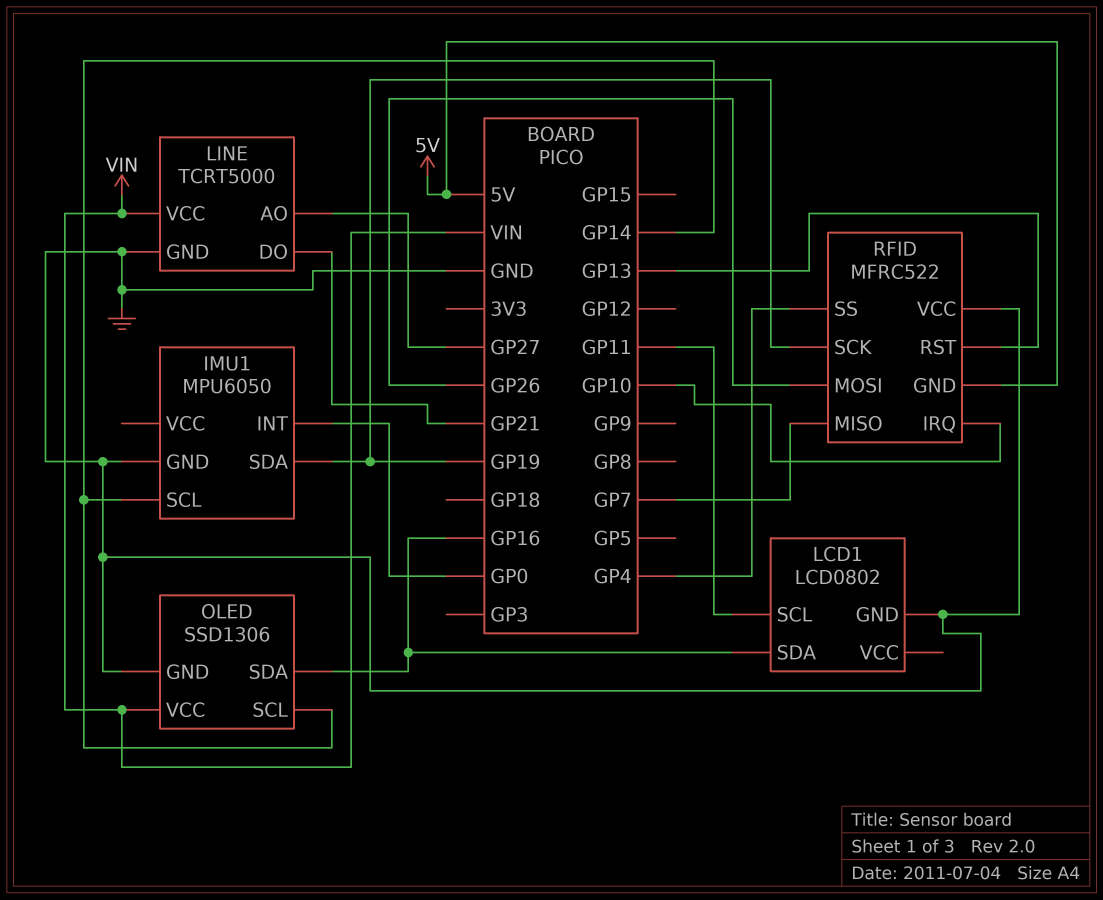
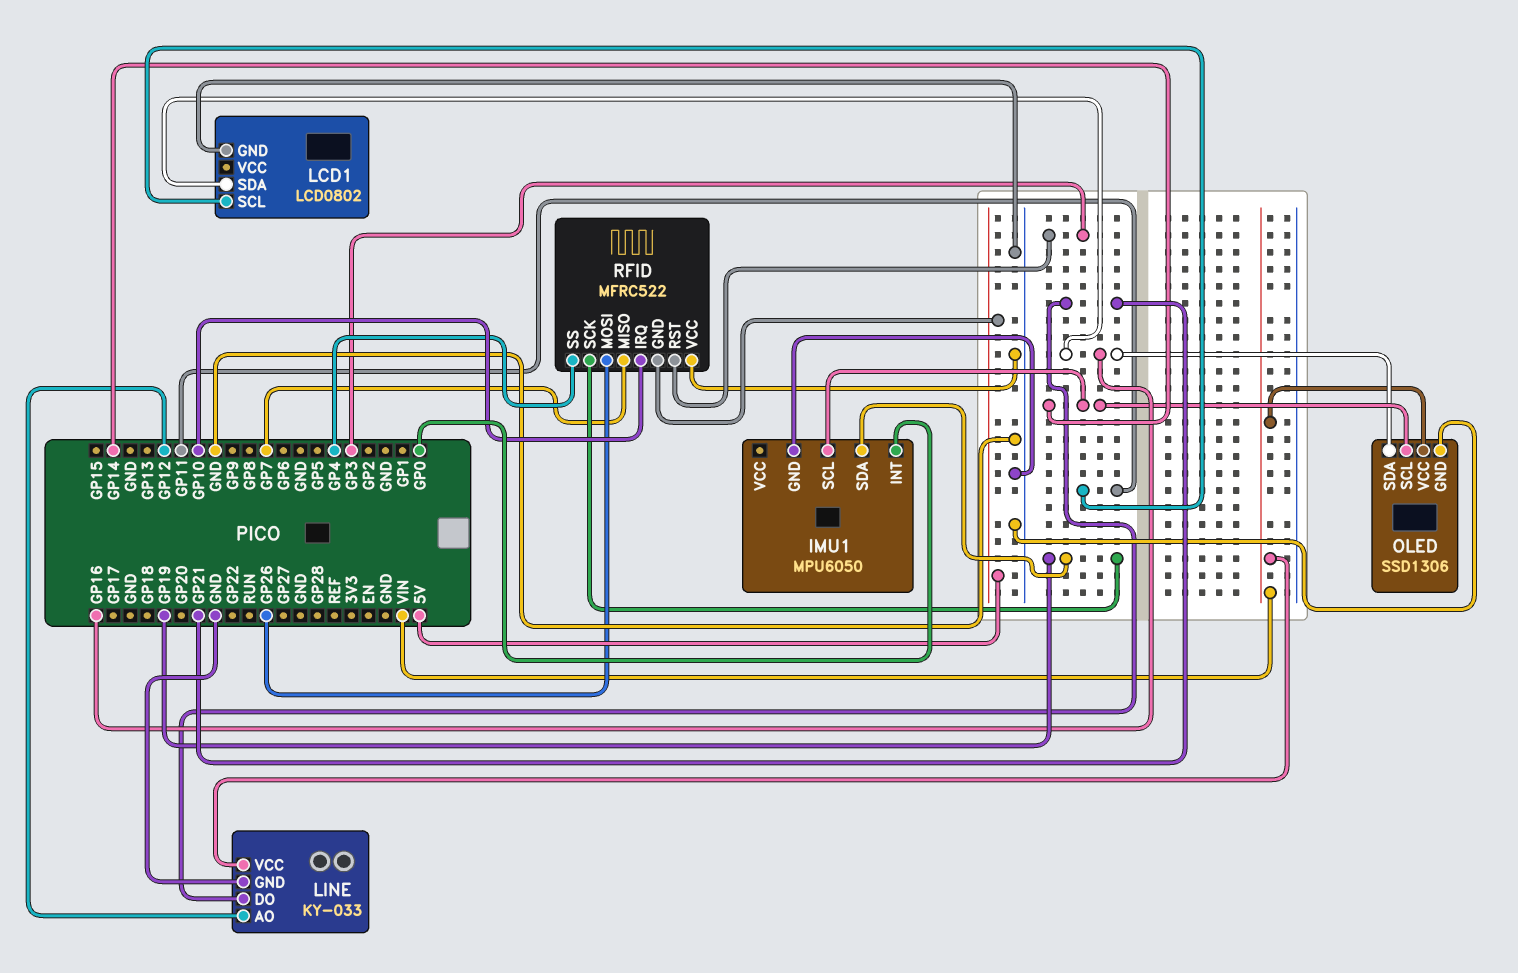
LINE: TCRT5000 -> KY-033
LINE pin AO: GP27 -> GP12
RFID pin RST: GP13 -> GP3

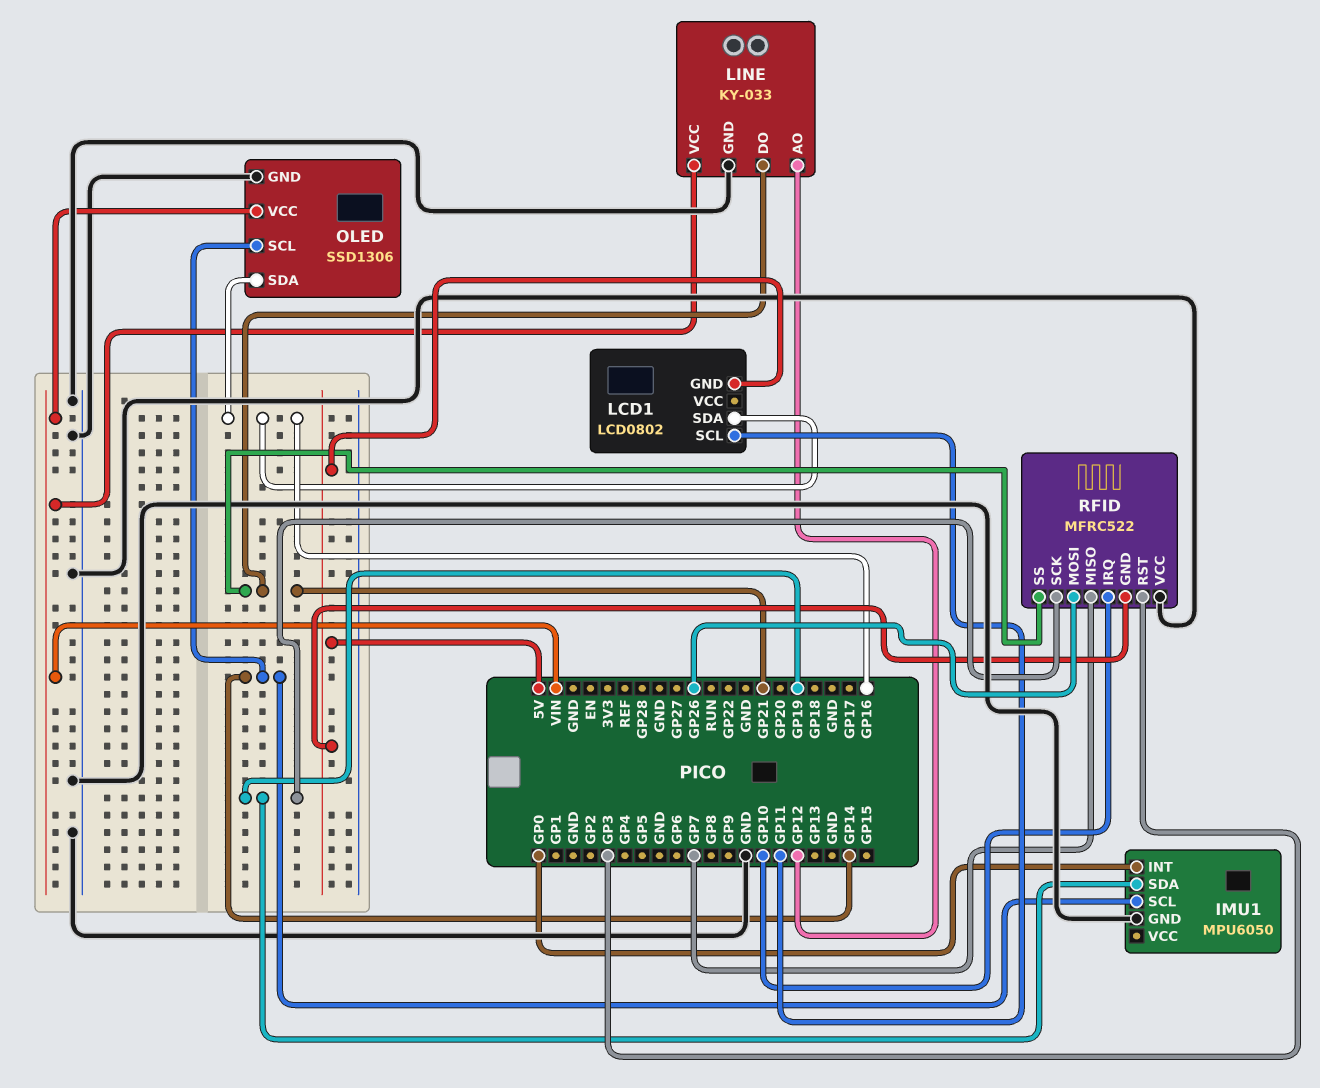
LCD1 pin GND: GND -> 5V
RFID pin SS: GP4 -> GP21

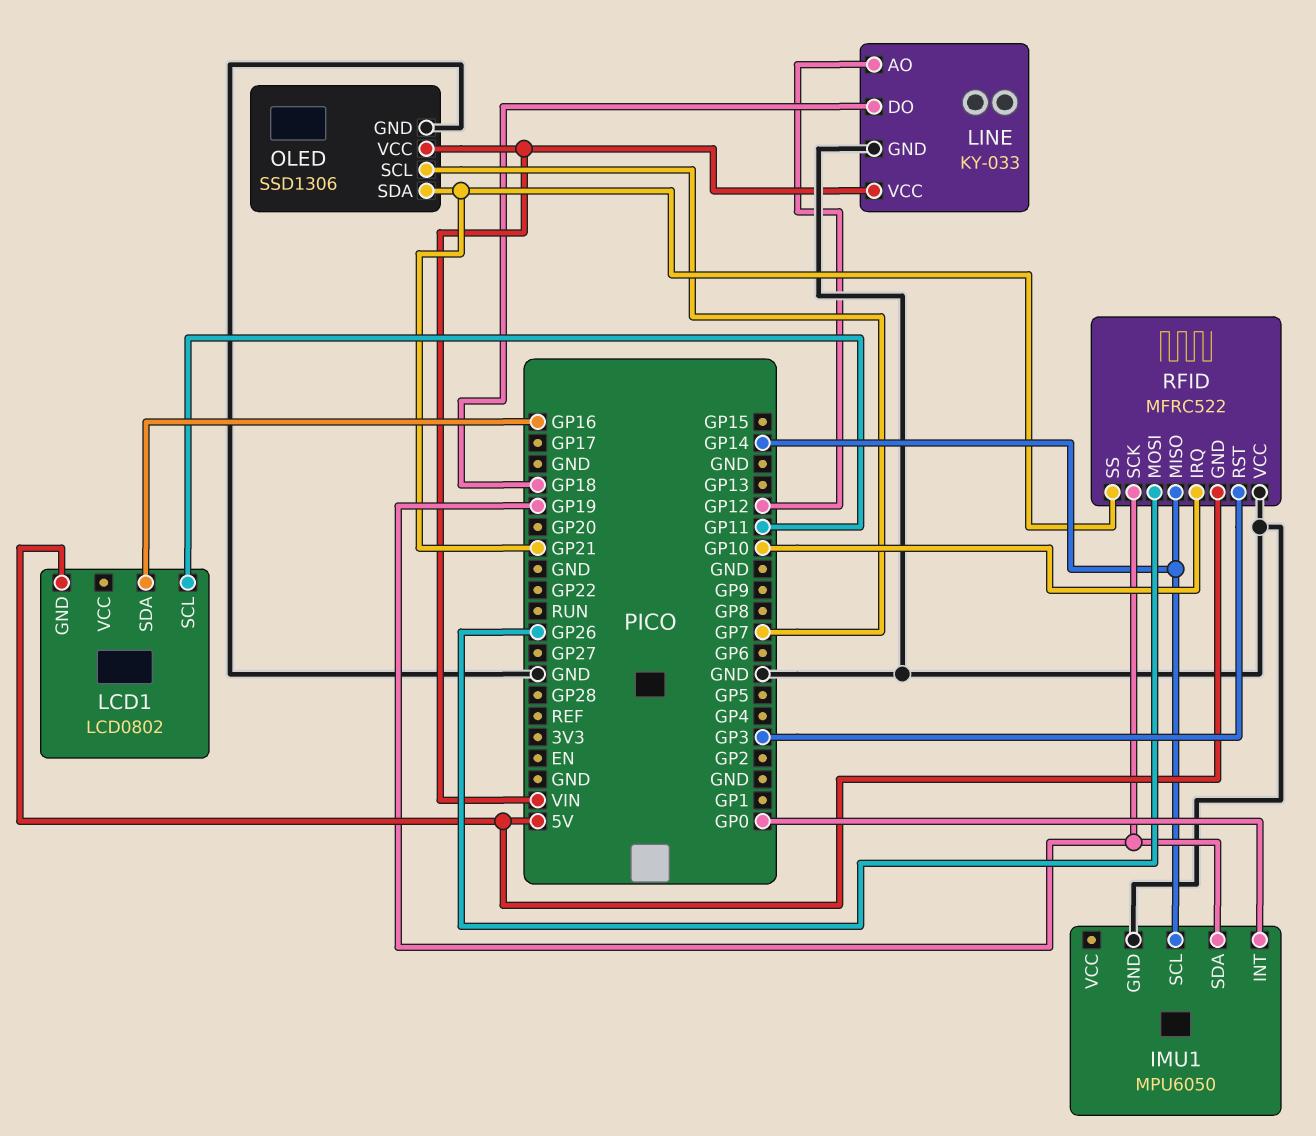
LINE pin DO: GP21 -> GP18
OLED pin SCL: GP14 -> GP7
OLED pin SDA: GP16 -> GP21
RFID pin MISO: GP7 -> GP14

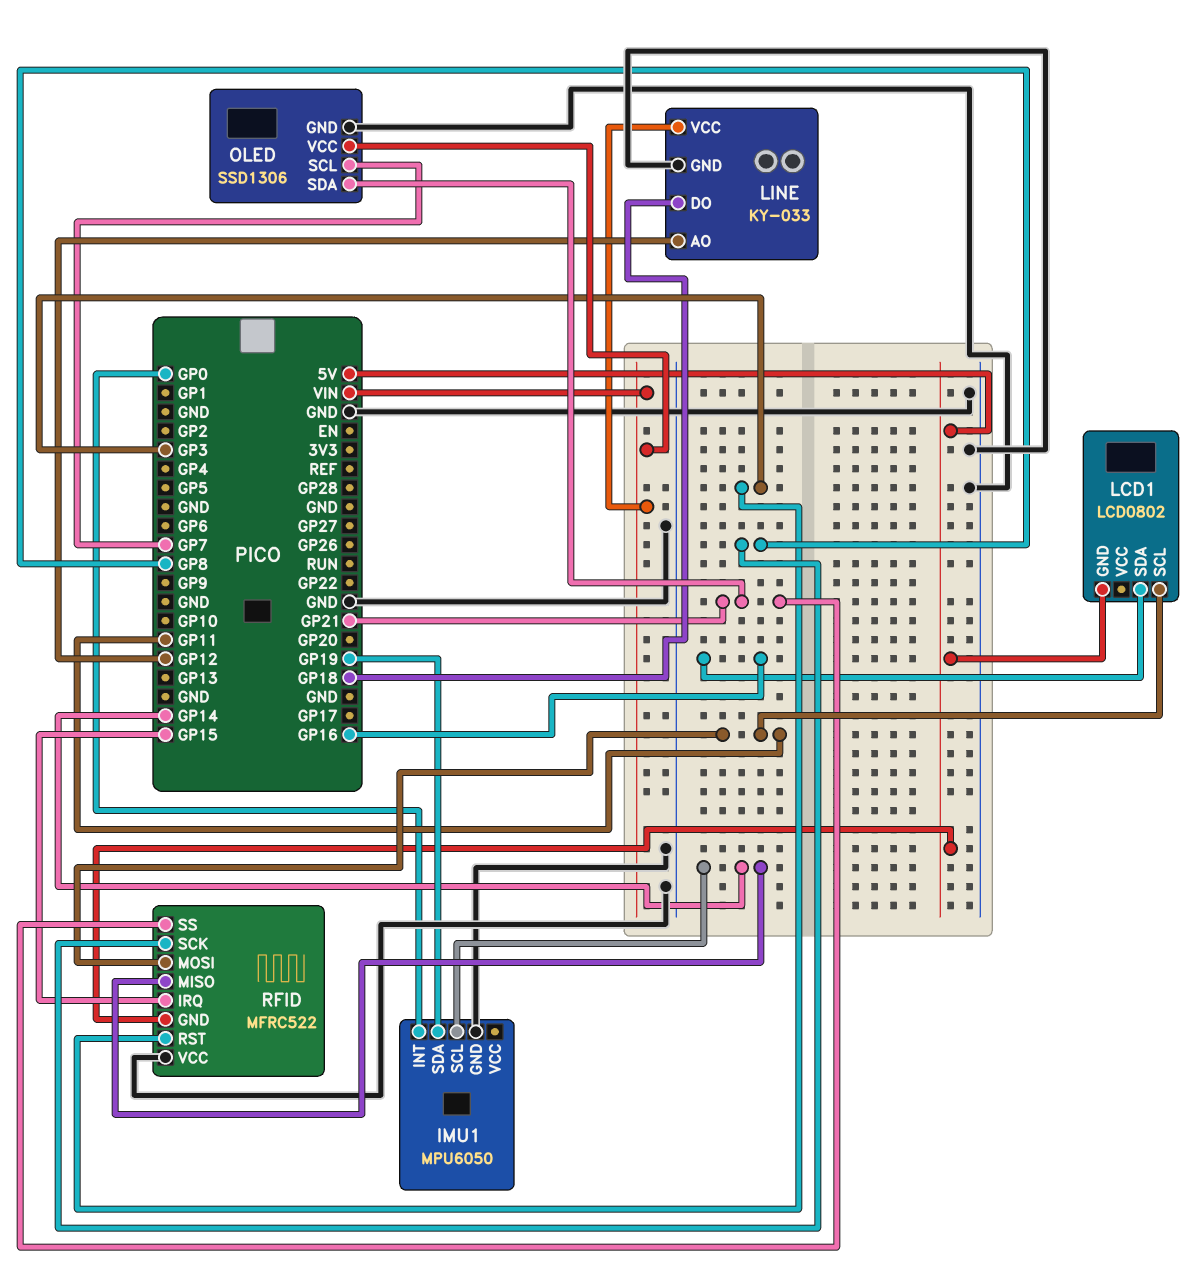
RFID pin IRQ: GP10 -> GP15
RFID pin MOSI: GP26 -> GP11
RFID pin SCK: GP19 -> GP8

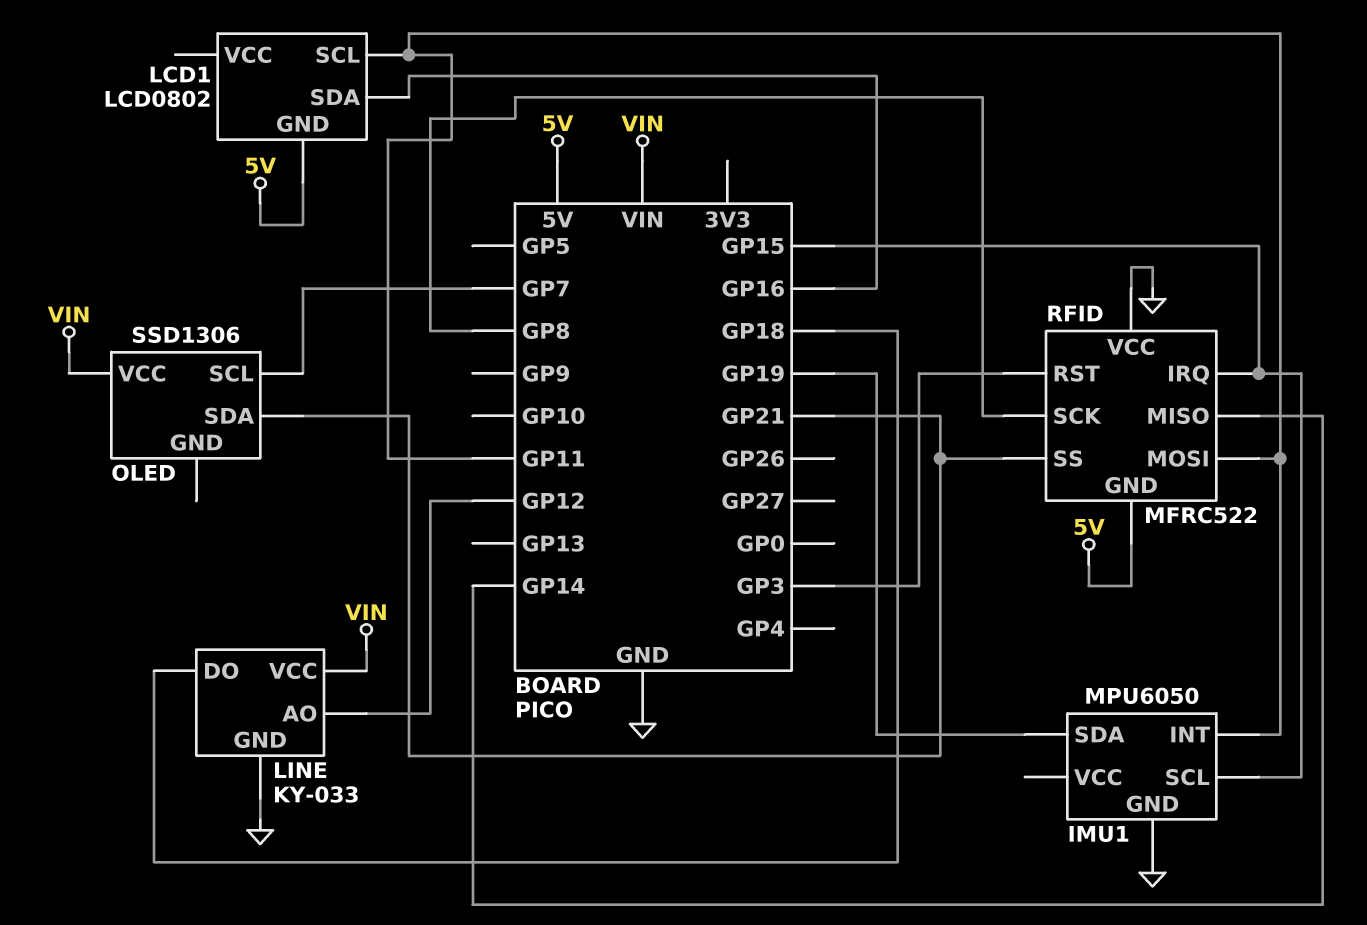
IMU1 pin INT: GP0 -> GP11
IMU1 pin SCL: GP14 -> GP15
OLED pin GND: GND -> none

